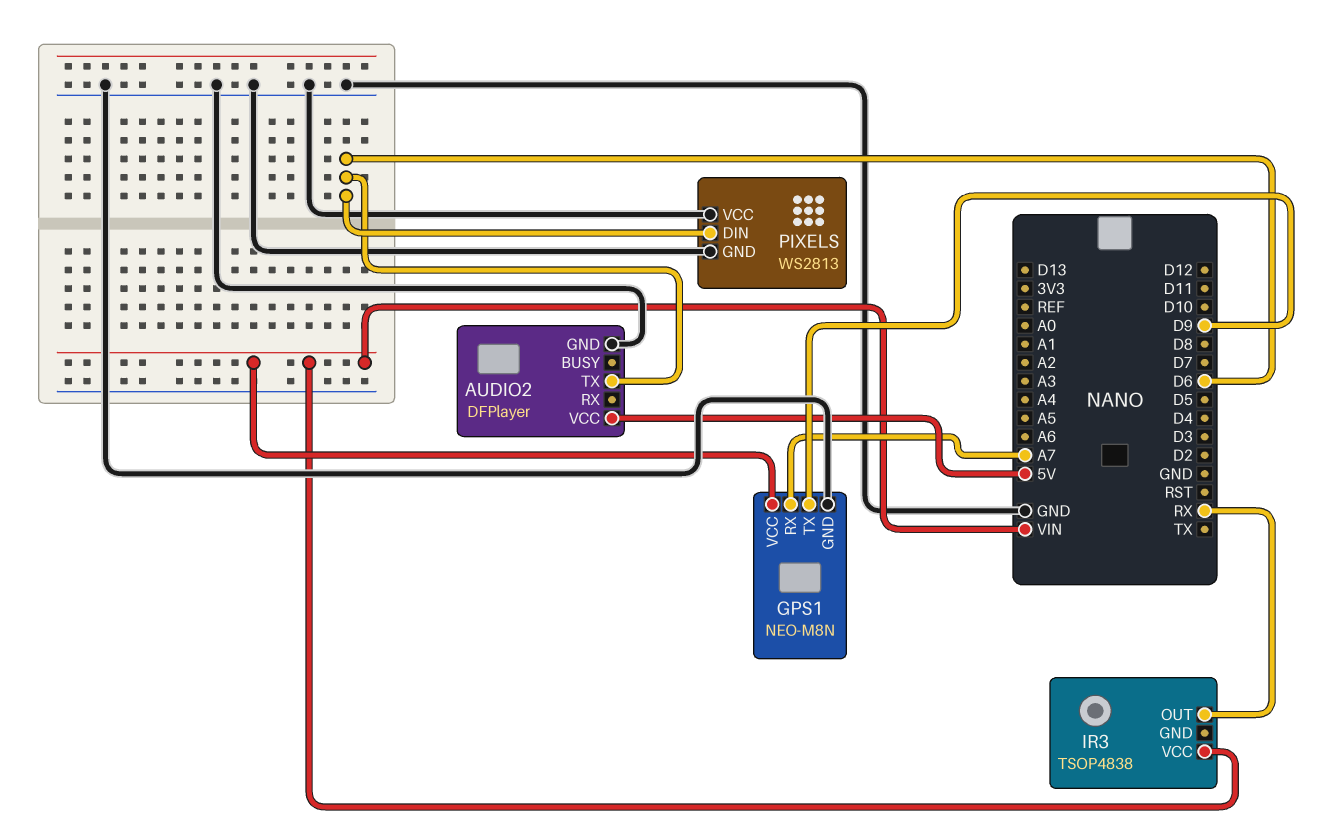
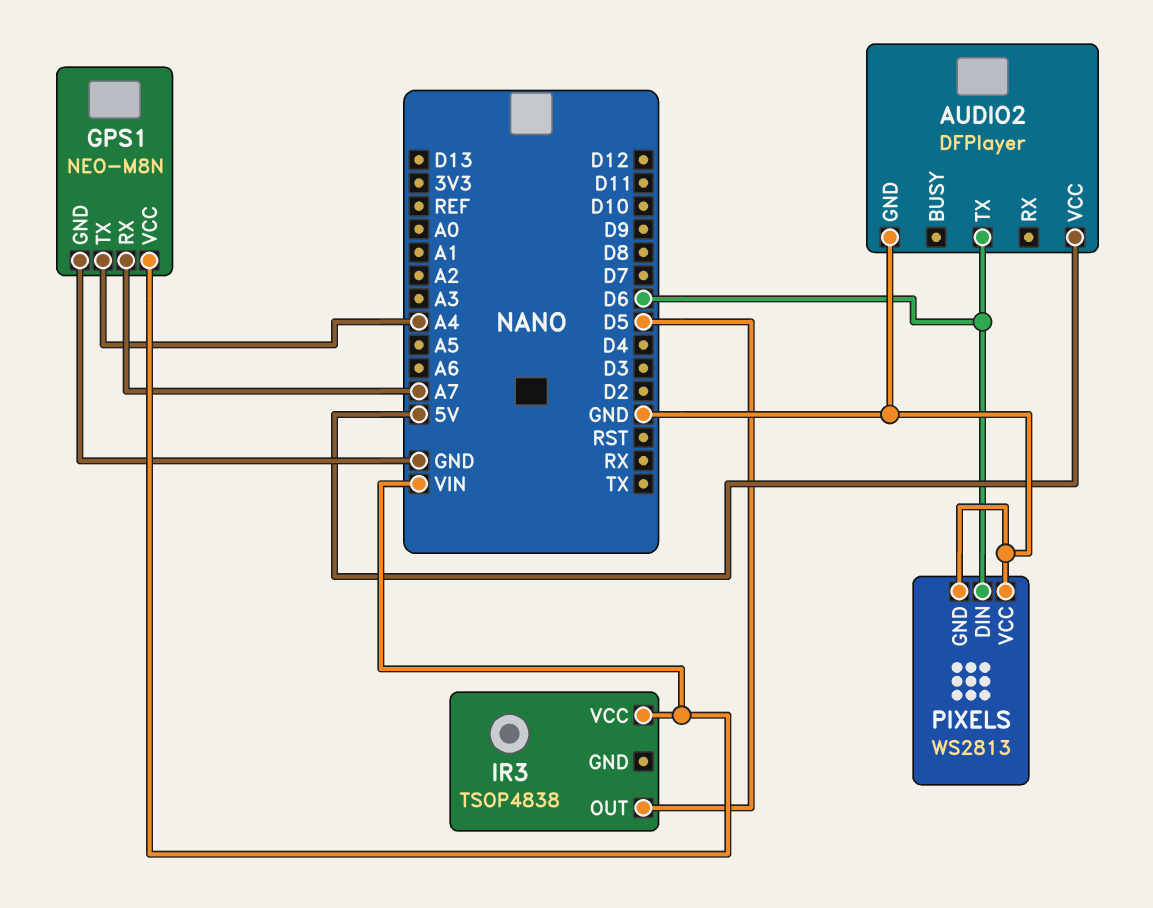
GPS1 pin TX: D9 -> A4
IR3 pin OUT: RX -> D5

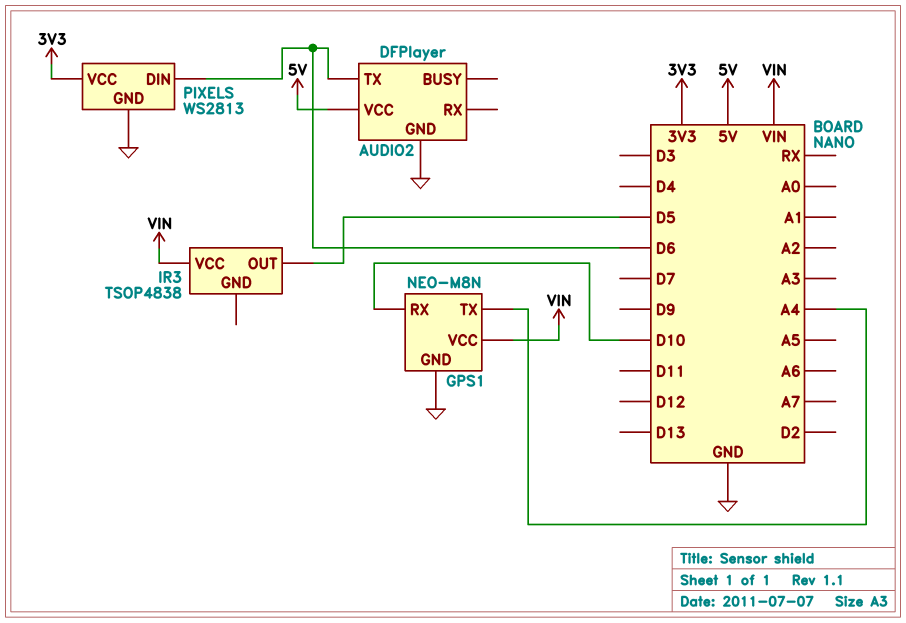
GPS1 pin RX: A7 -> D10
PIXELS pin VCC: GND -> 3V3

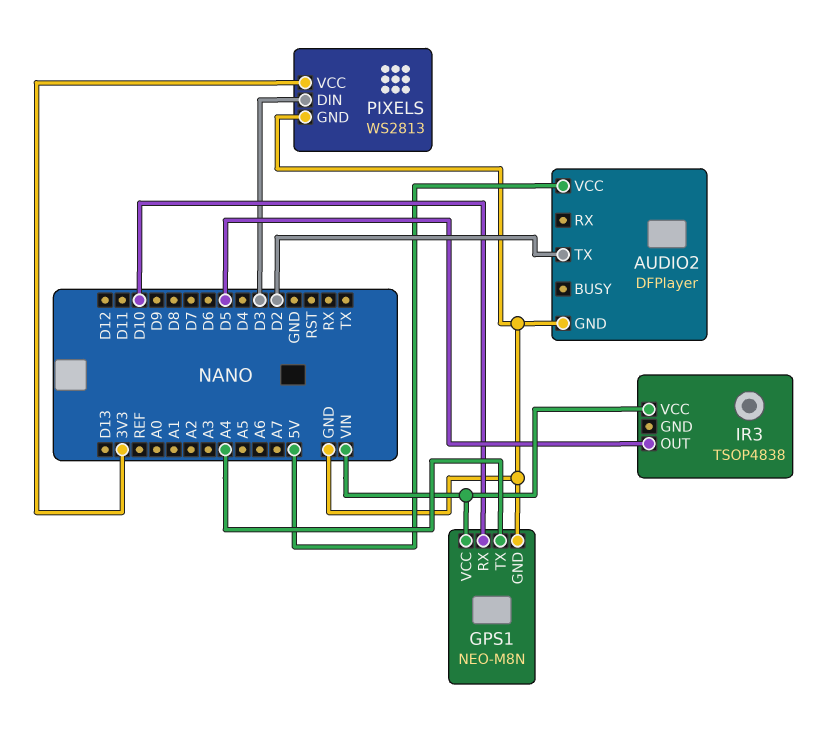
AUDIO2 pin TX: D6 -> D2
PIXELS pin DIN: D6 -> D3

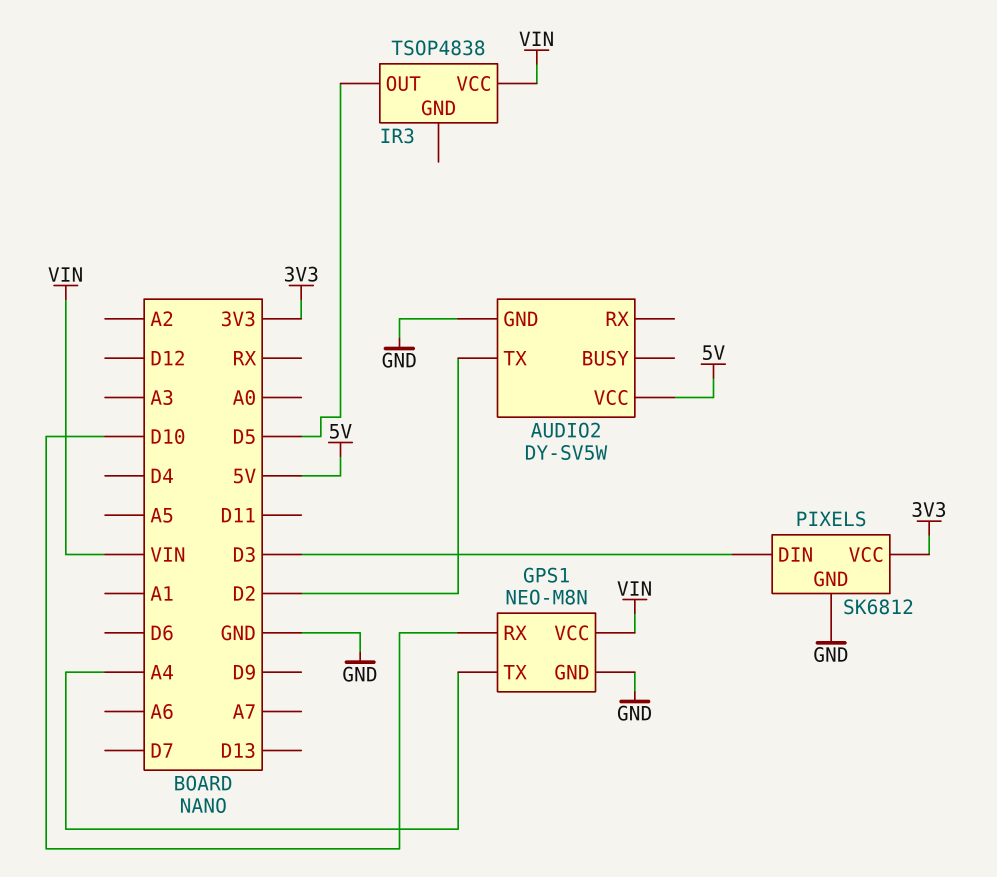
AUDIO2: DFPlayer -> DY-SV5W
PIXELS: WS2813 -> SK6812

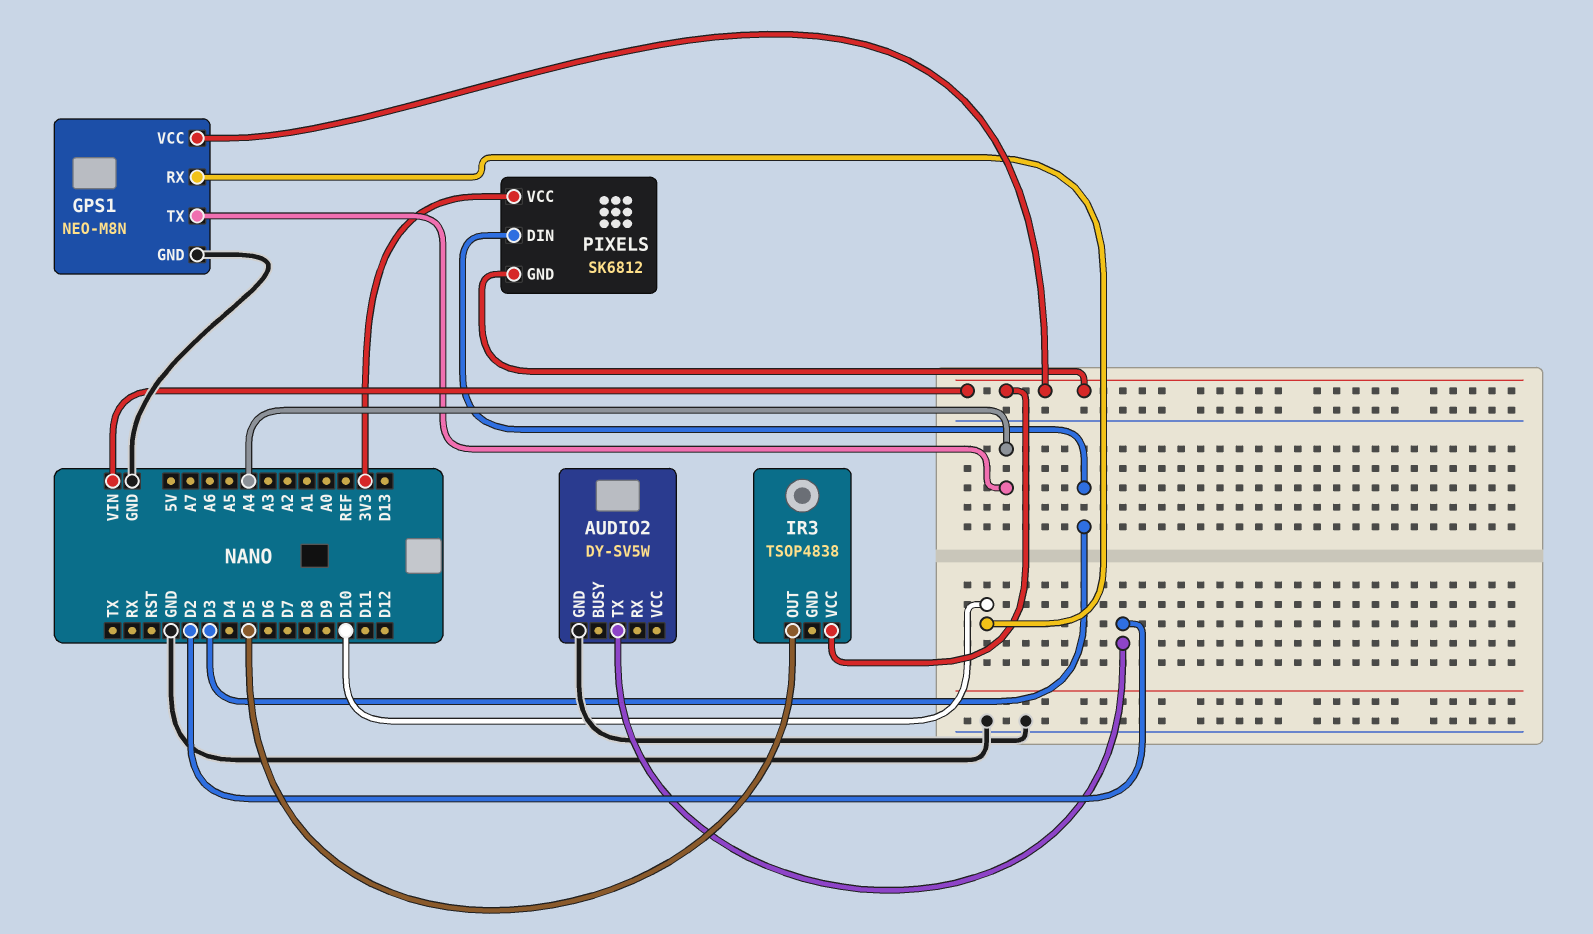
AUDIO2 pin VCC: 5V -> none
PIXELS pin GND: GND -> VIN

